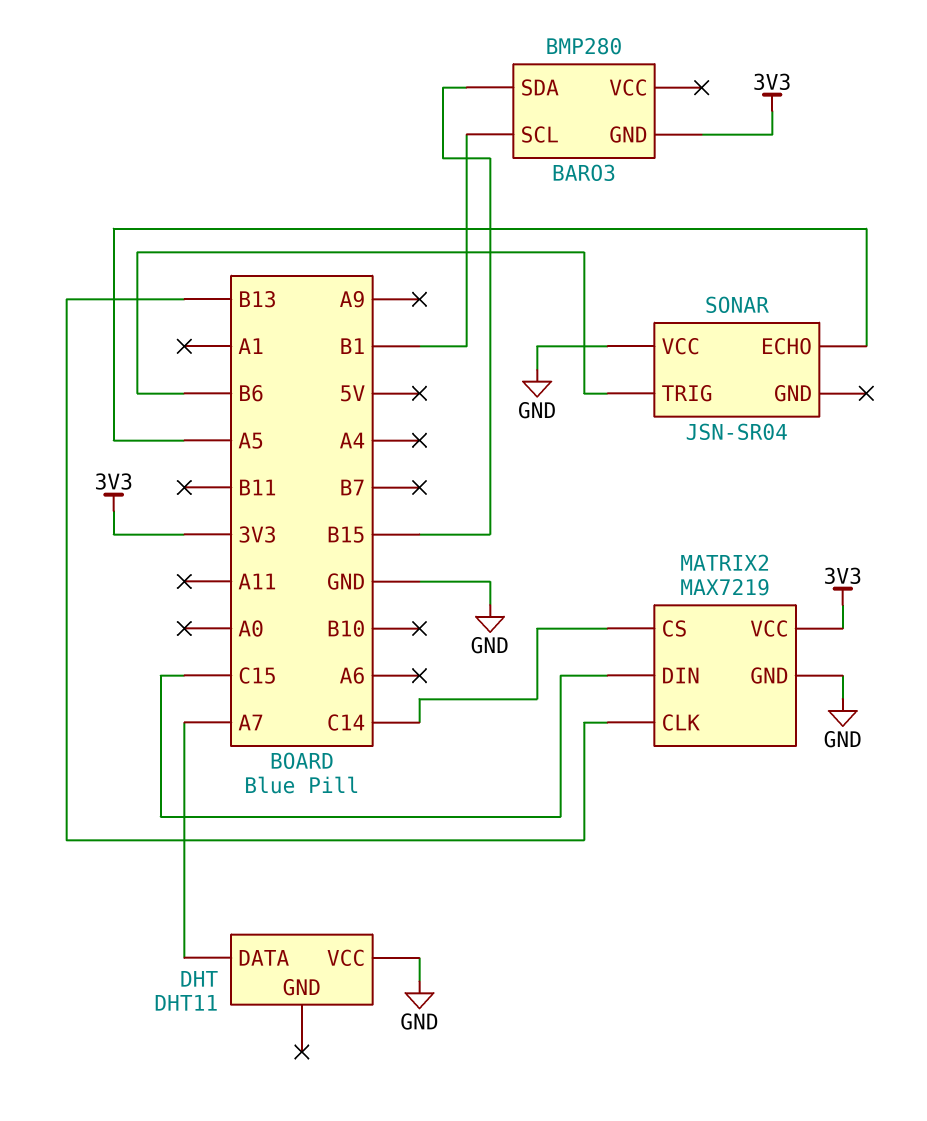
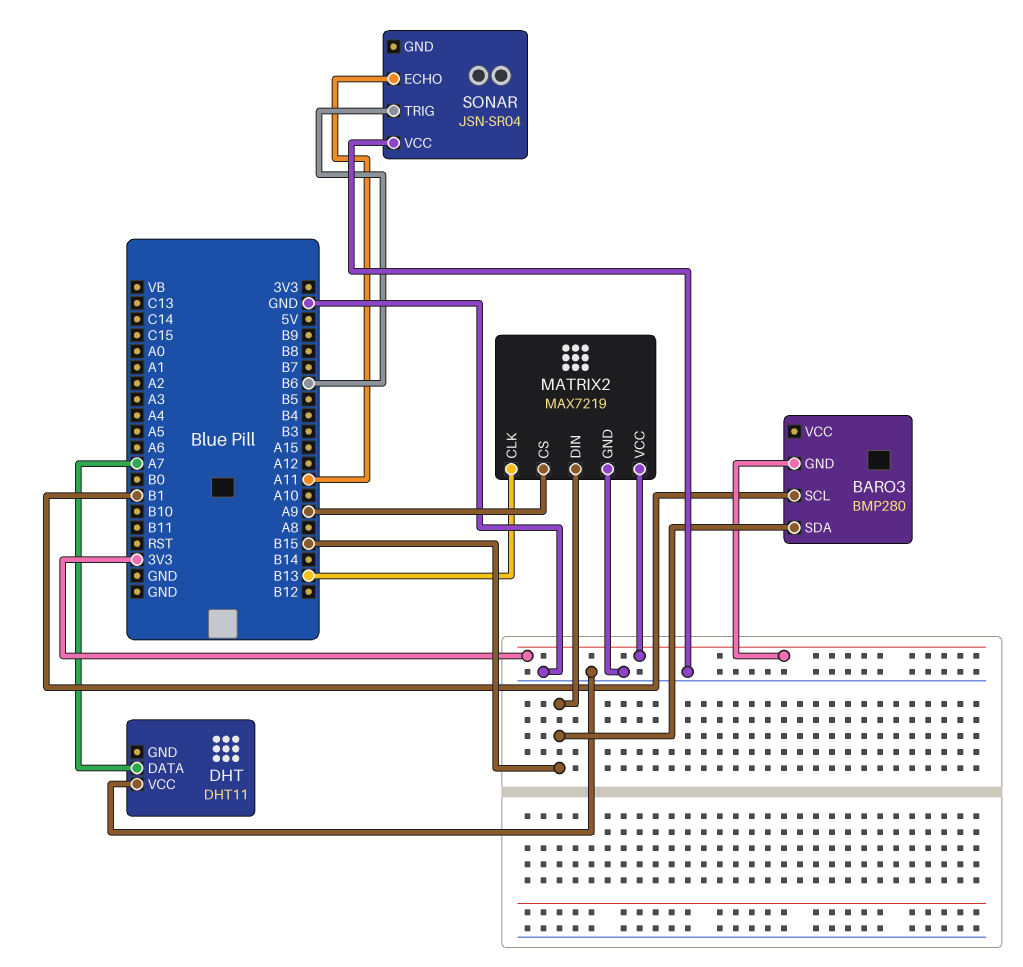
MATRIX2 pin CS: C14 -> A9
MATRIX2 pin DIN: C15 -> B15
SONAR pin ECHO: A5 -> A11

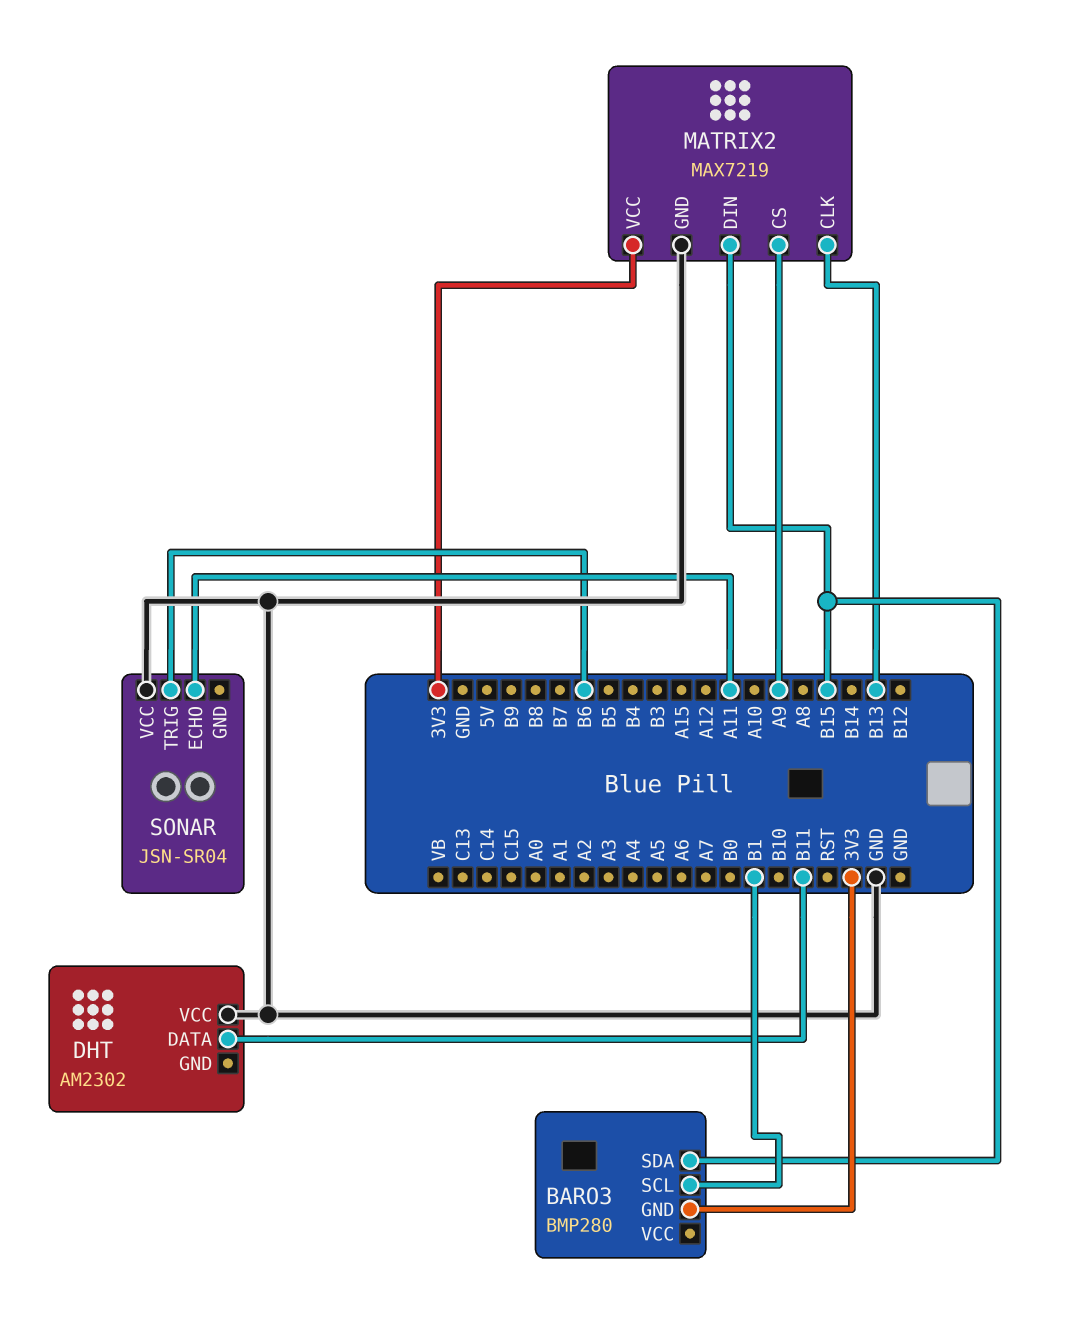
DHT: DHT11 -> AM2302
DHT pin DATA: A7 -> B11

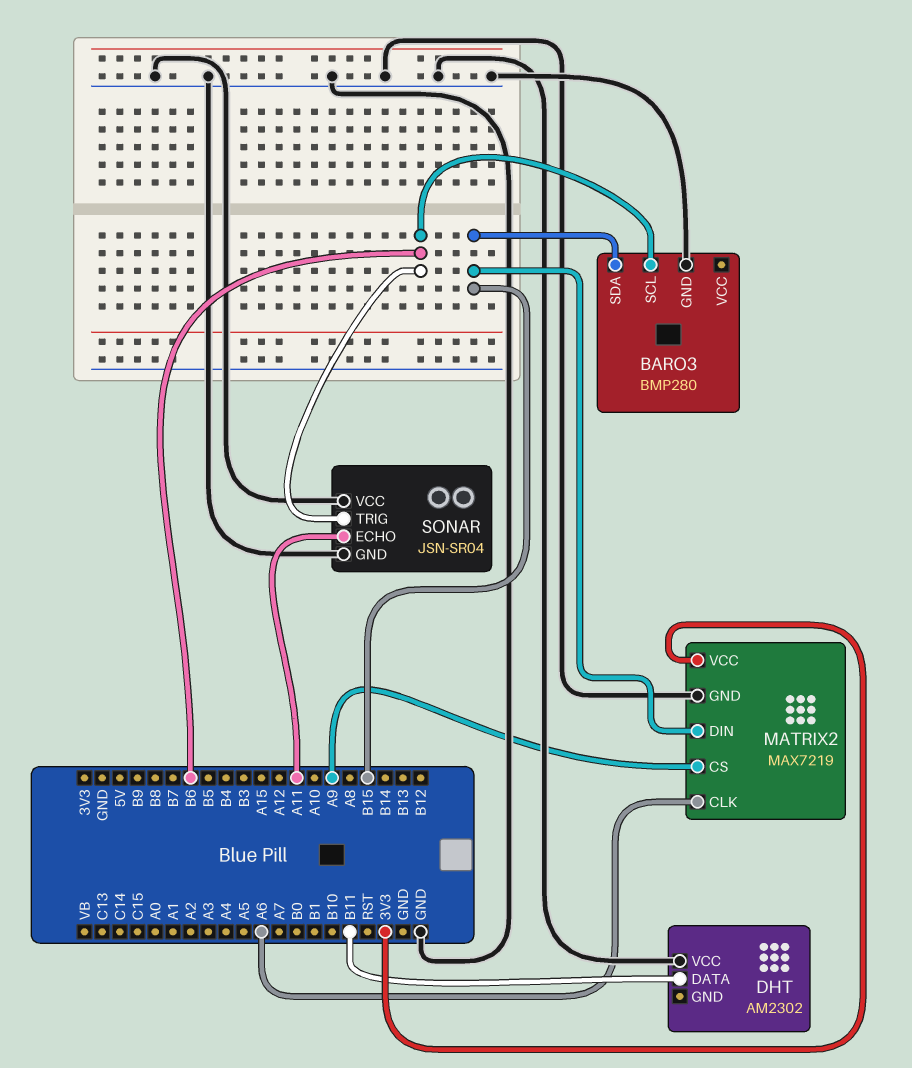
BARO3 pin GND: 3V3 -> GND
BARO3 pin SCL: B1 -> B6
MATRIX2 pin CLK: B13 -> A6
SONAR pin GND: none -> GND

